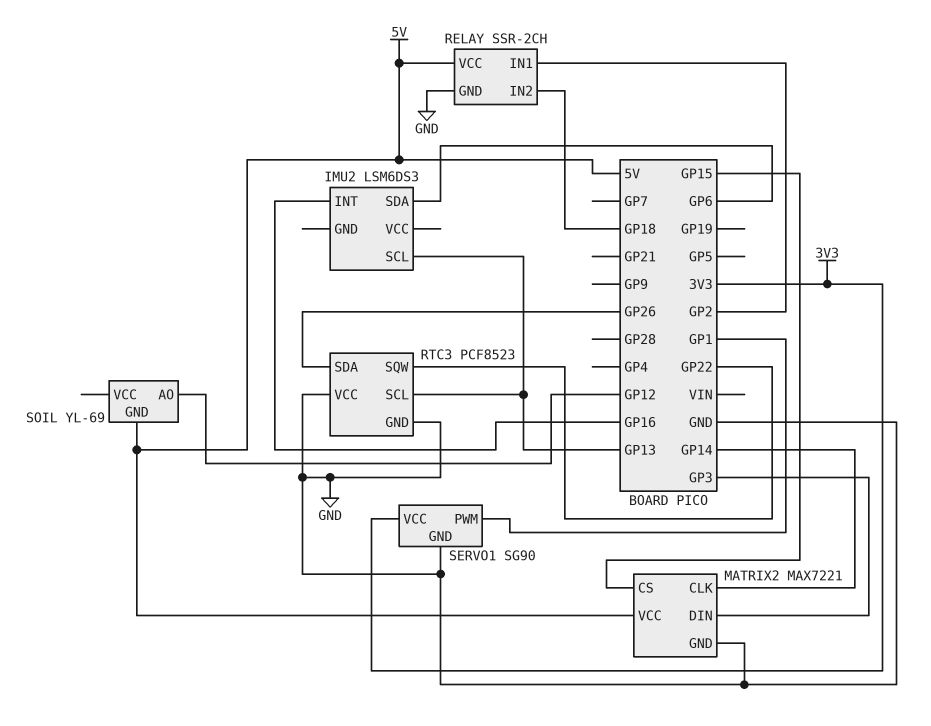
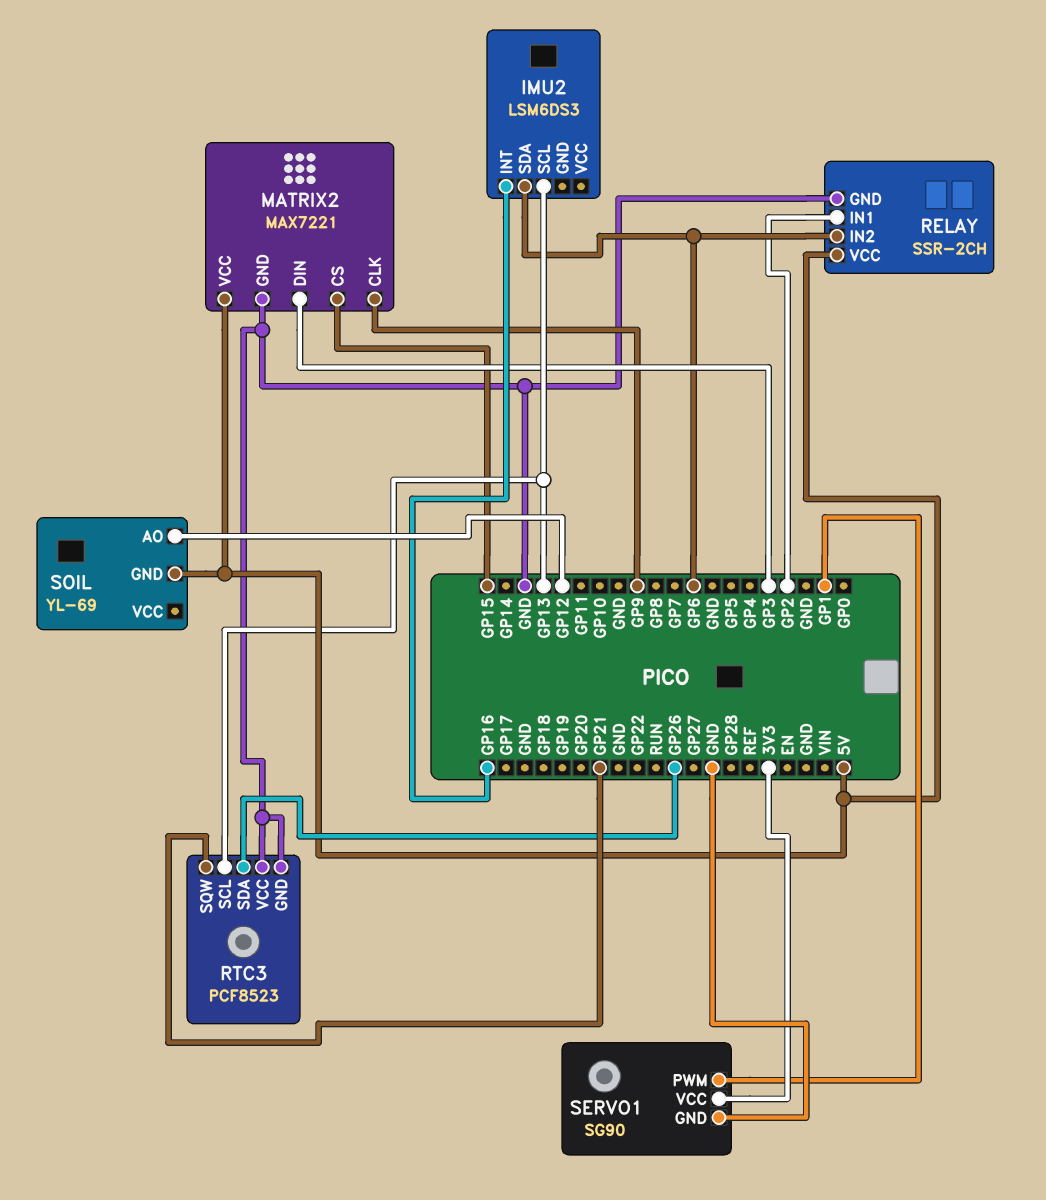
MATRIX2 pin CLK: GP14 -> GP9
RELAY pin IN2: GP18 -> GP6
RTC3 pin SQW: GP22 -> GP21

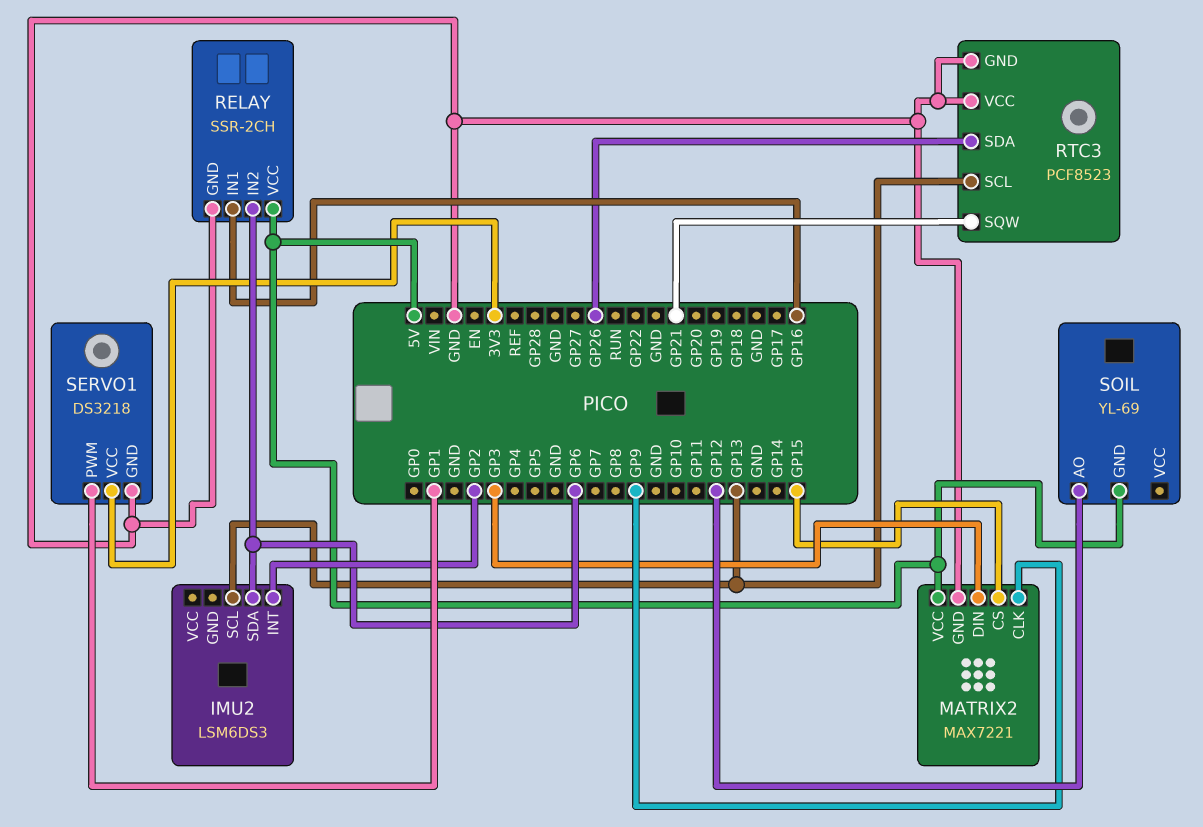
IMU2 pin INT: GP16 -> GP2
RELAY pin IN1: GP2 -> GP16
SERVO1: SG90 -> DS3218

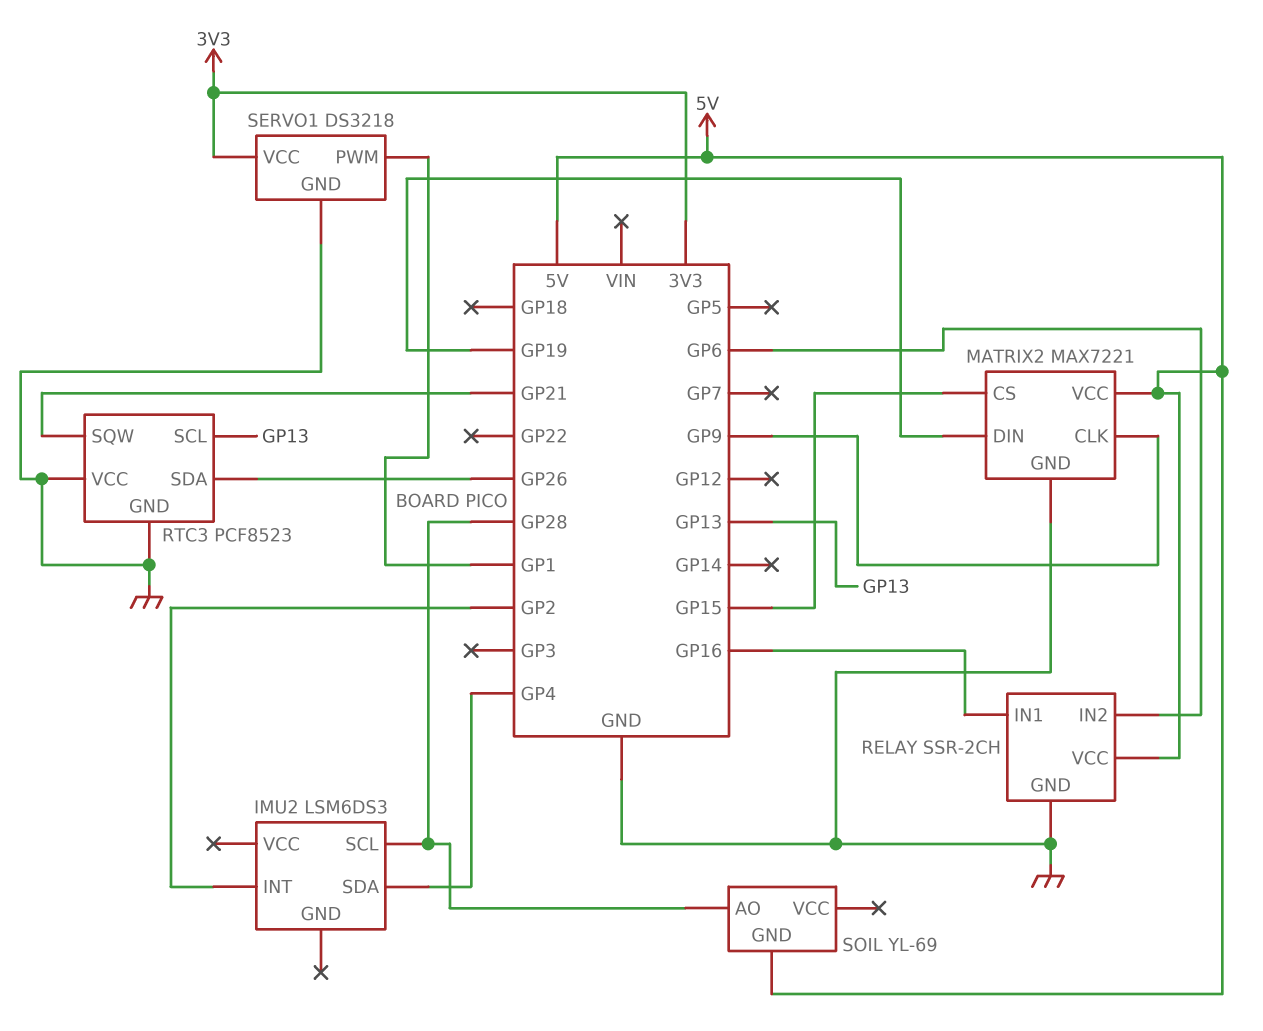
IMU2 pin SCL: GP13 -> GP28
IMU2 pin SDA: GP6 -> GP4
MATRIX2 pin DIN: GP3 -> GP19
SOIL pin AO: GP12 -> GP28

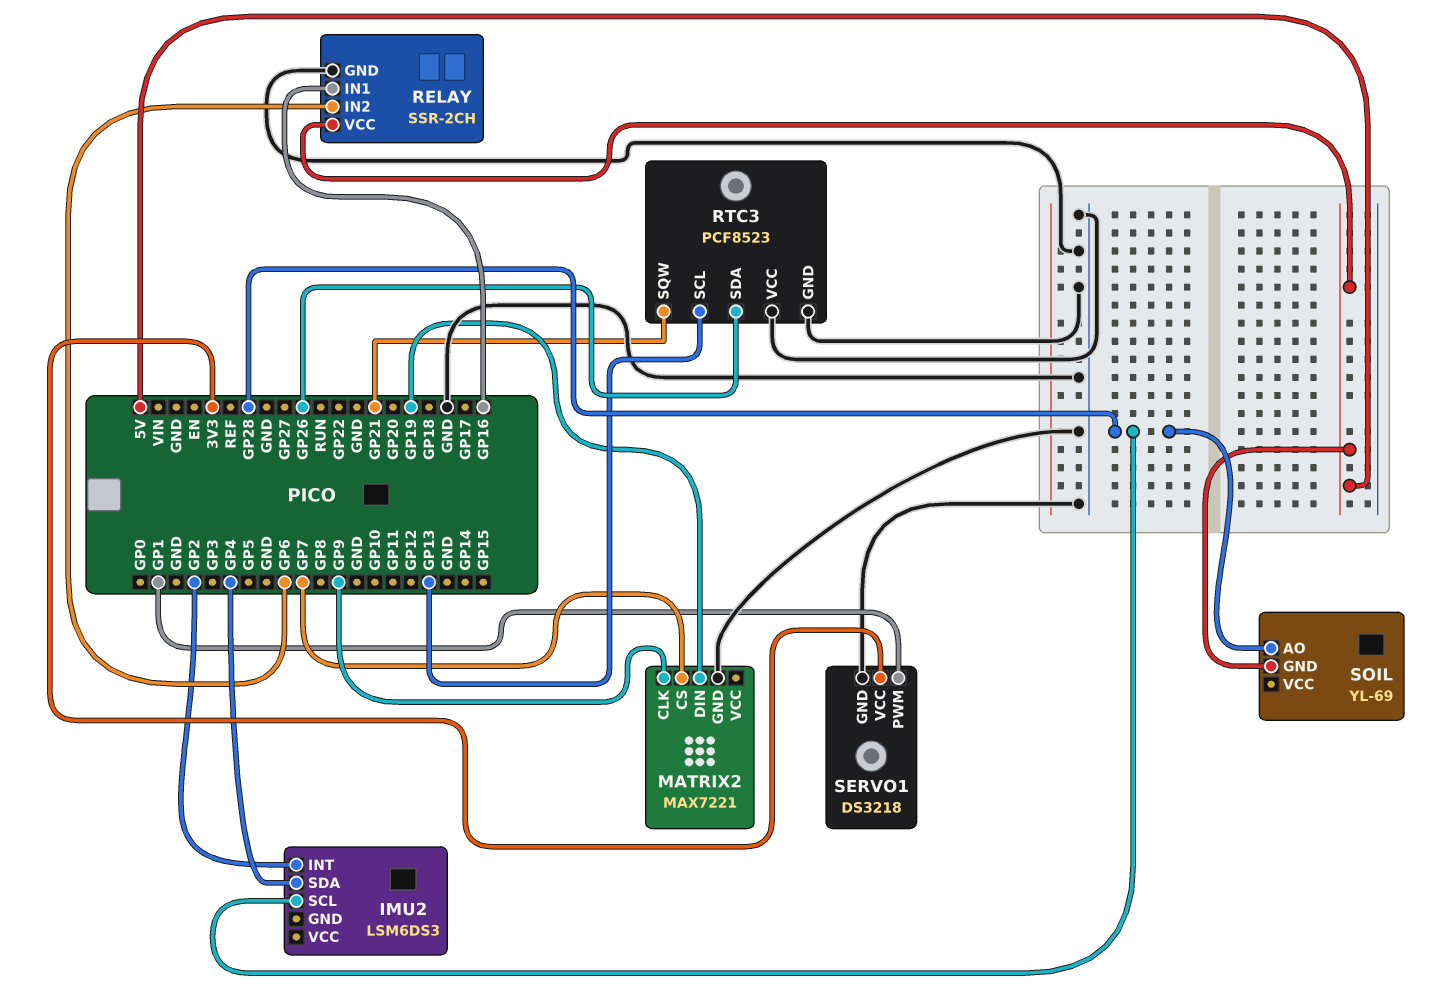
MATRIX2 pin CS: GP15 -> GP7
MATRIX2 pin VCC: 5V -> none

